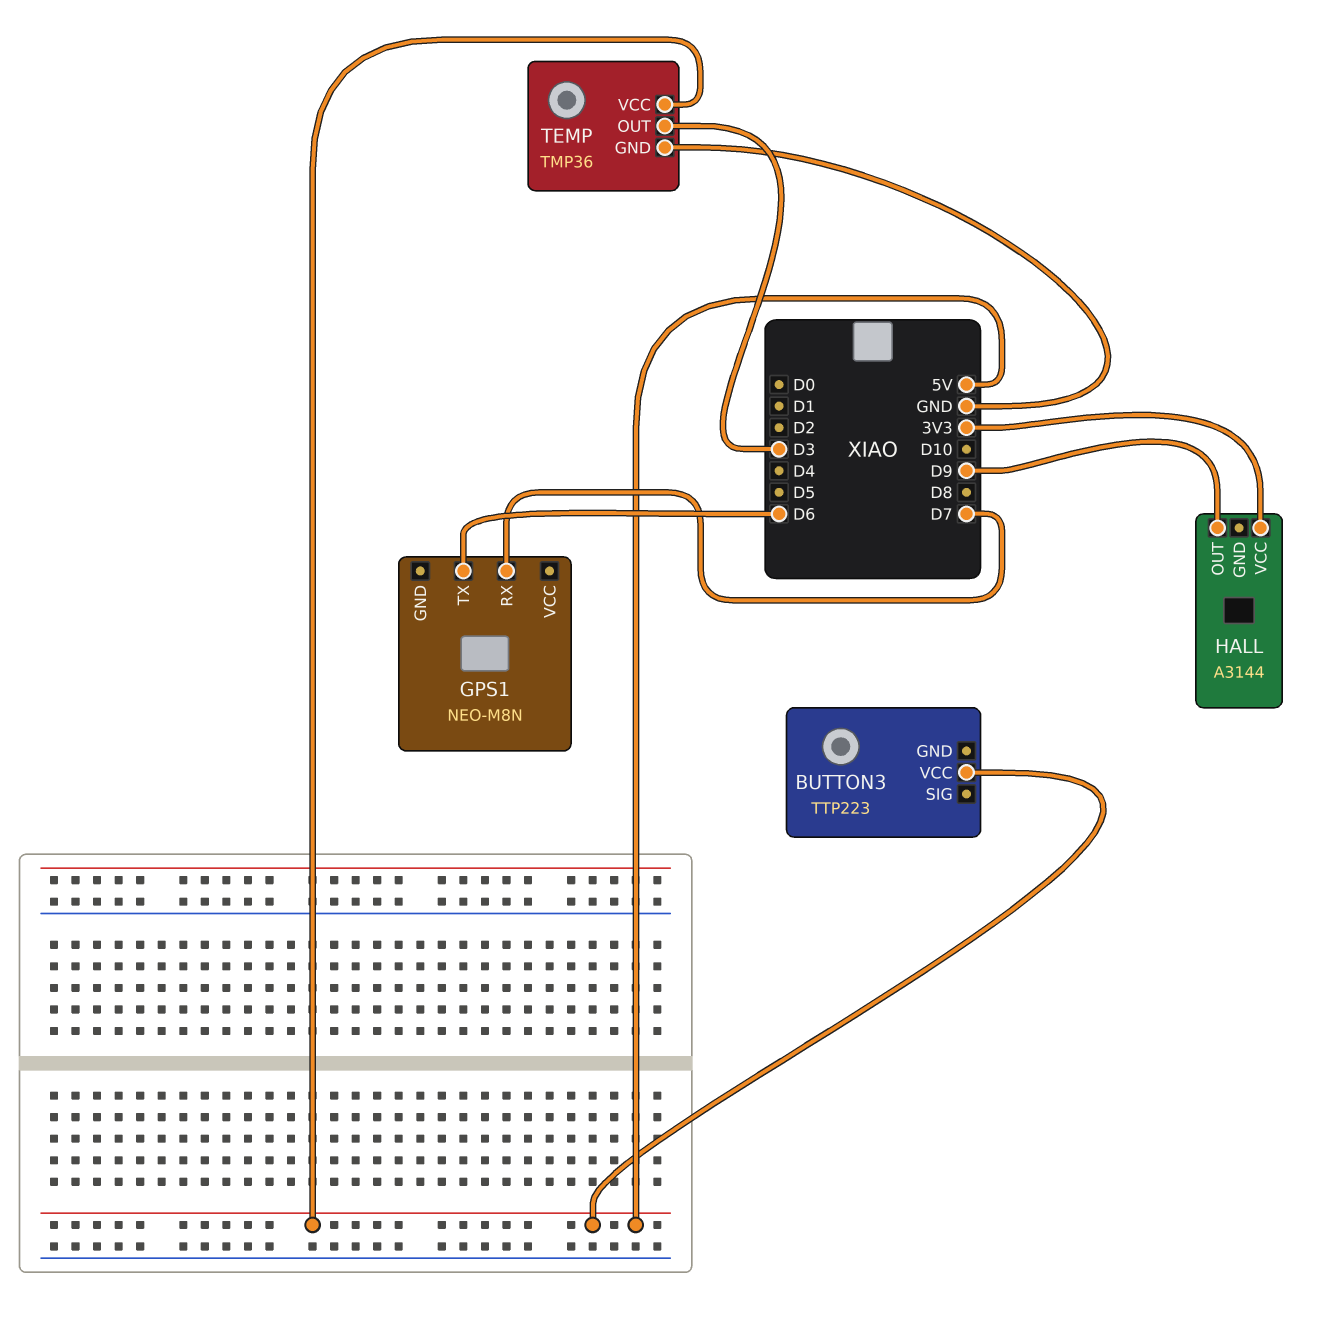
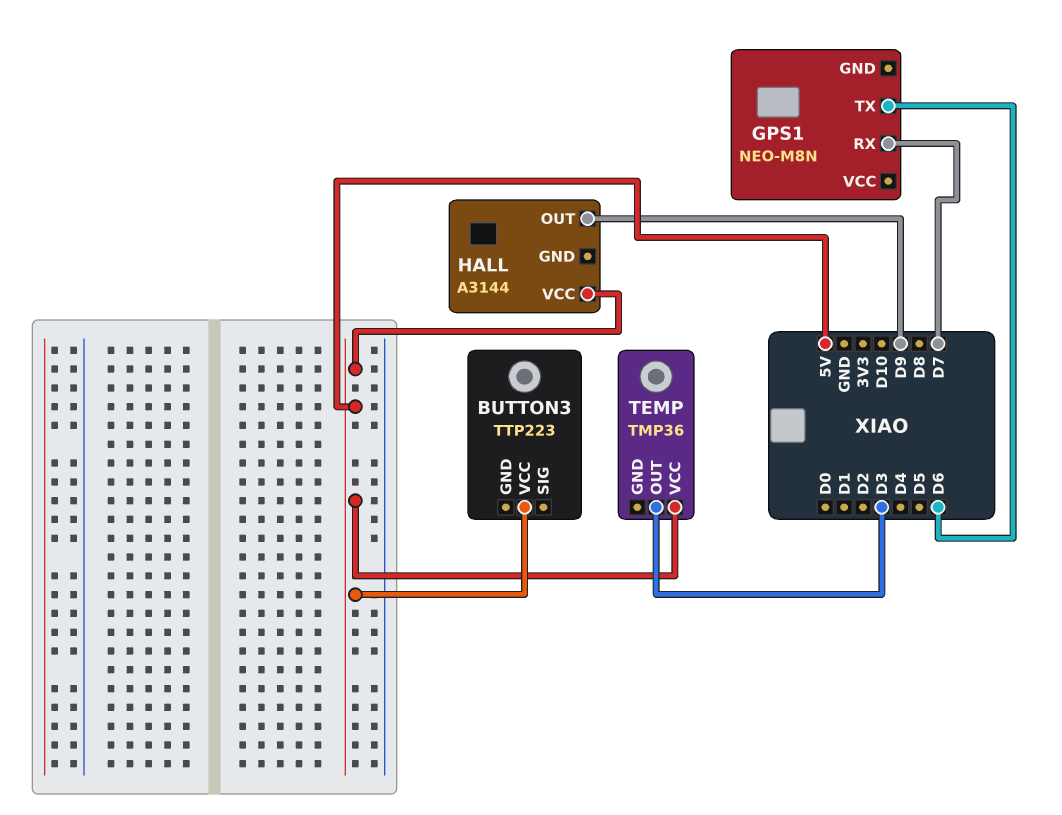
HALL pin VCC: 3V3 -> 5V
TEMP pin GND: GND -> none

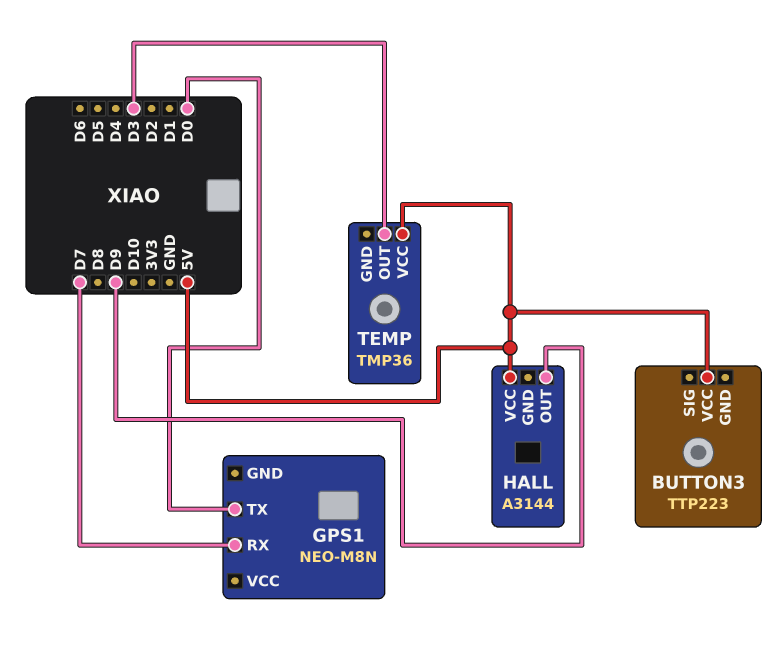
GPS1 pin TX: D6 -> D0

